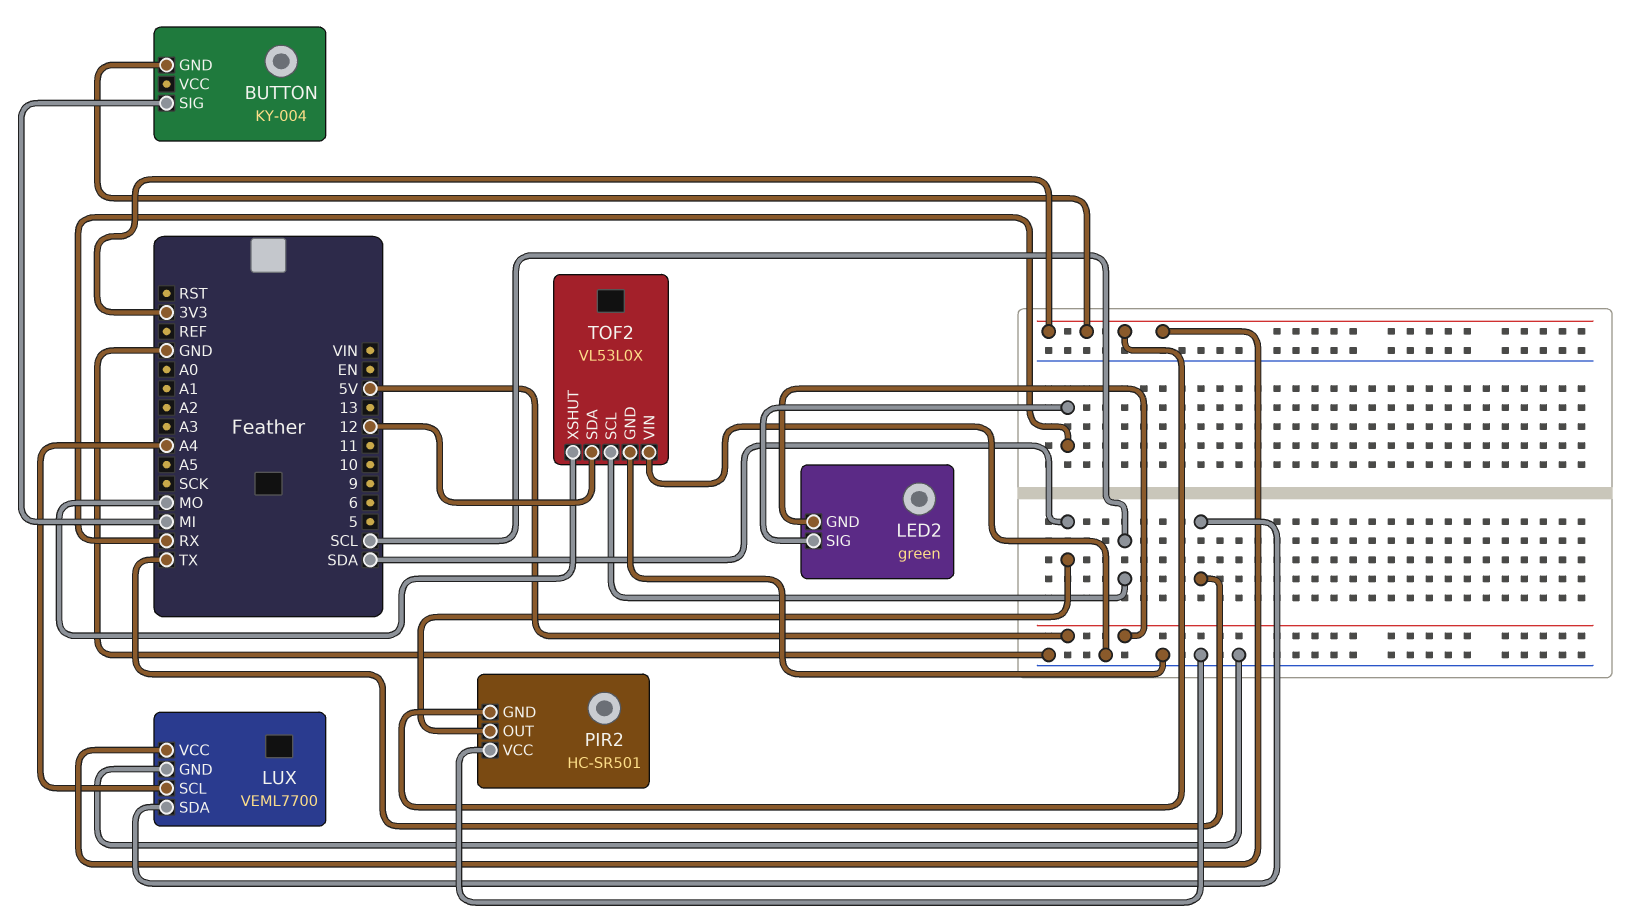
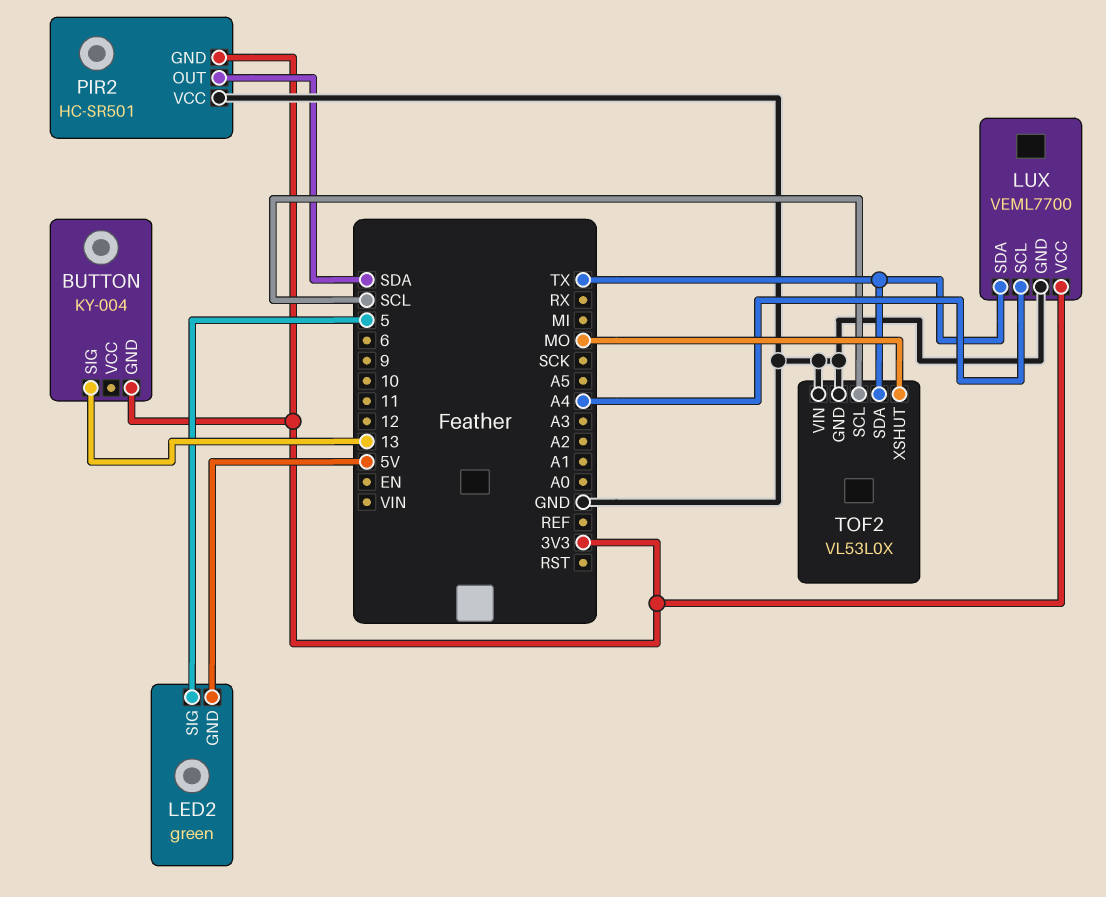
BUTTON pin SIG: MI -> 13
LED2 pin SIG: RX -> 5
TOF2 pin SDA: 12 -> TX

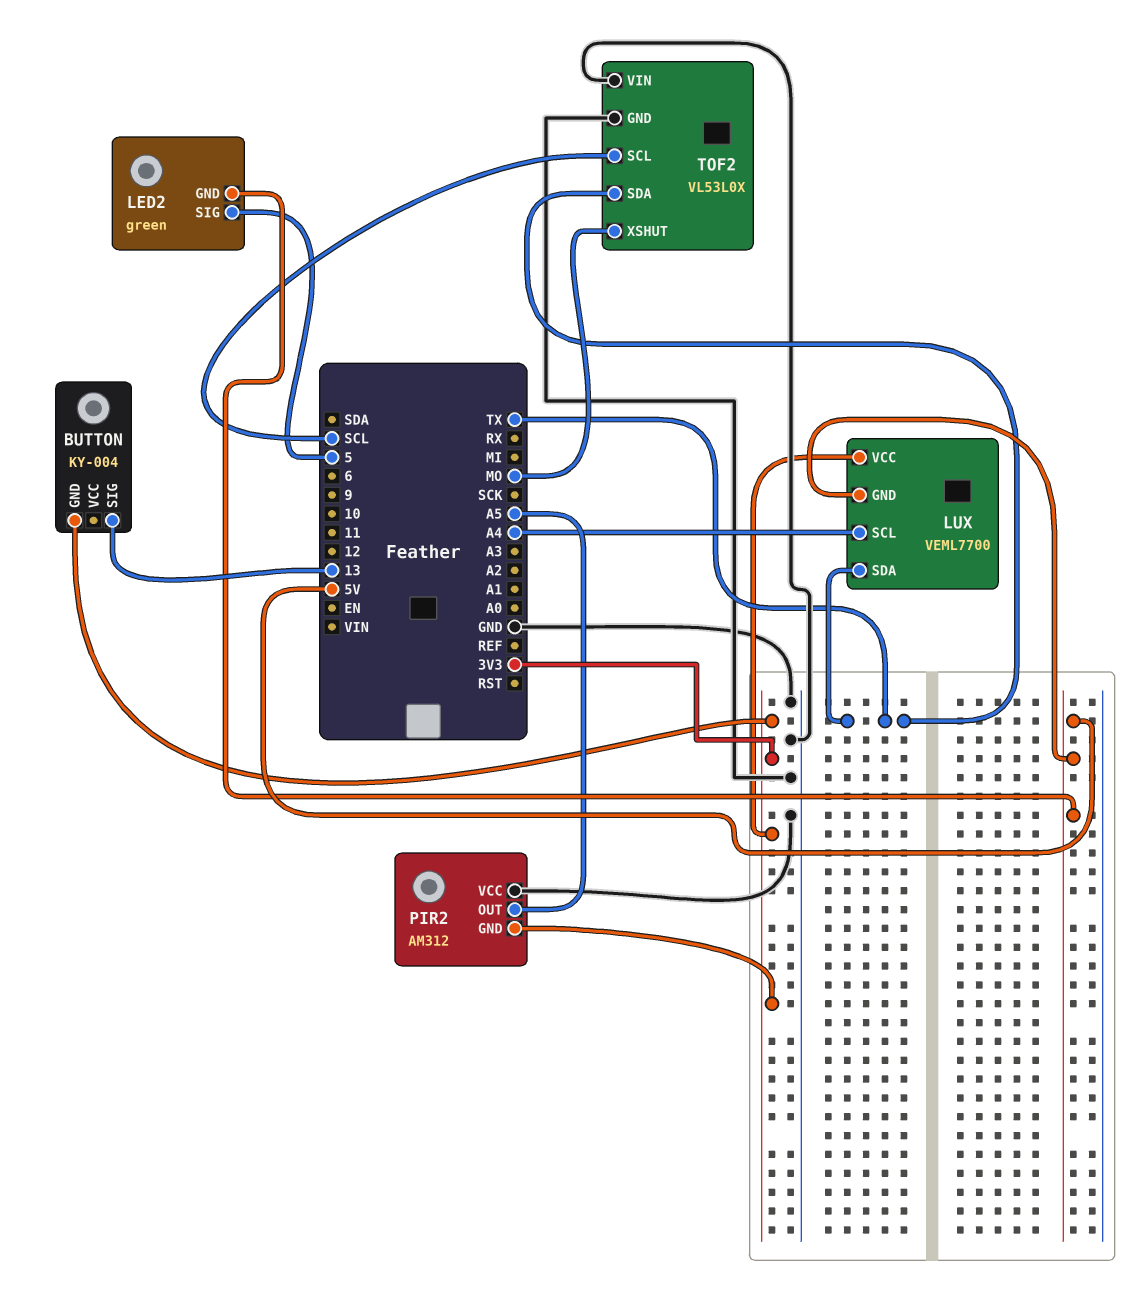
LUX pin GND: GND -> 5V
PIR2: HC-SR501 -> AM312
PIR2 pin OUT: SDA -> A5

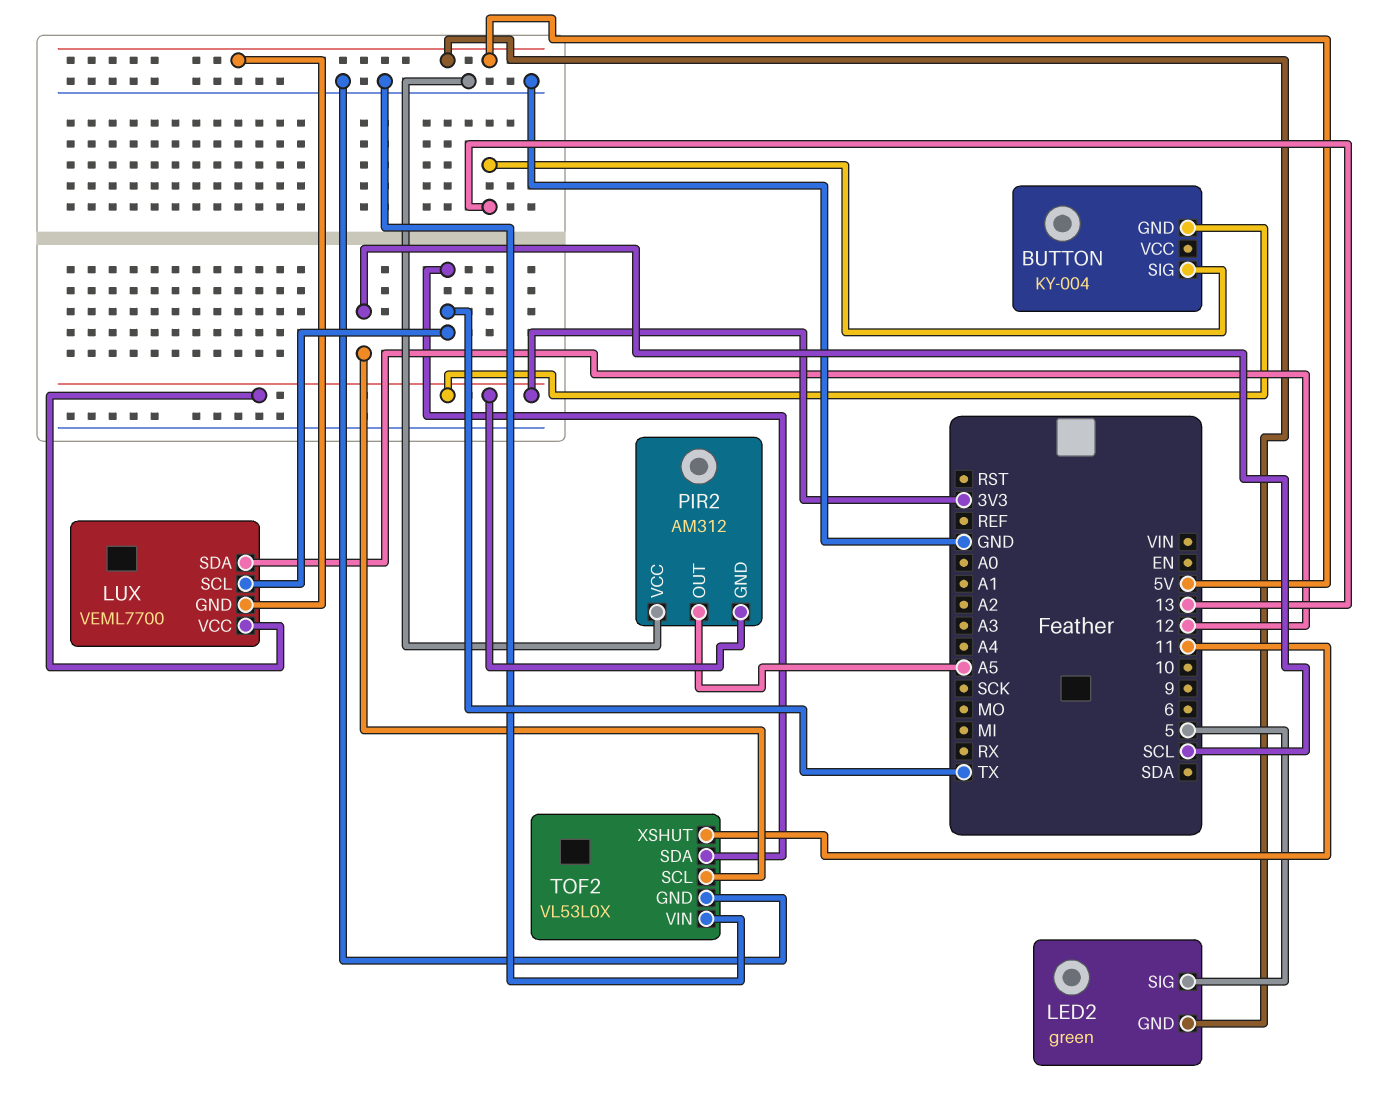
LUX pin SCL: A4 -> TX
LUX pin SDA: TX -> 12
TOF2 pin XSHUT: MO -> 11

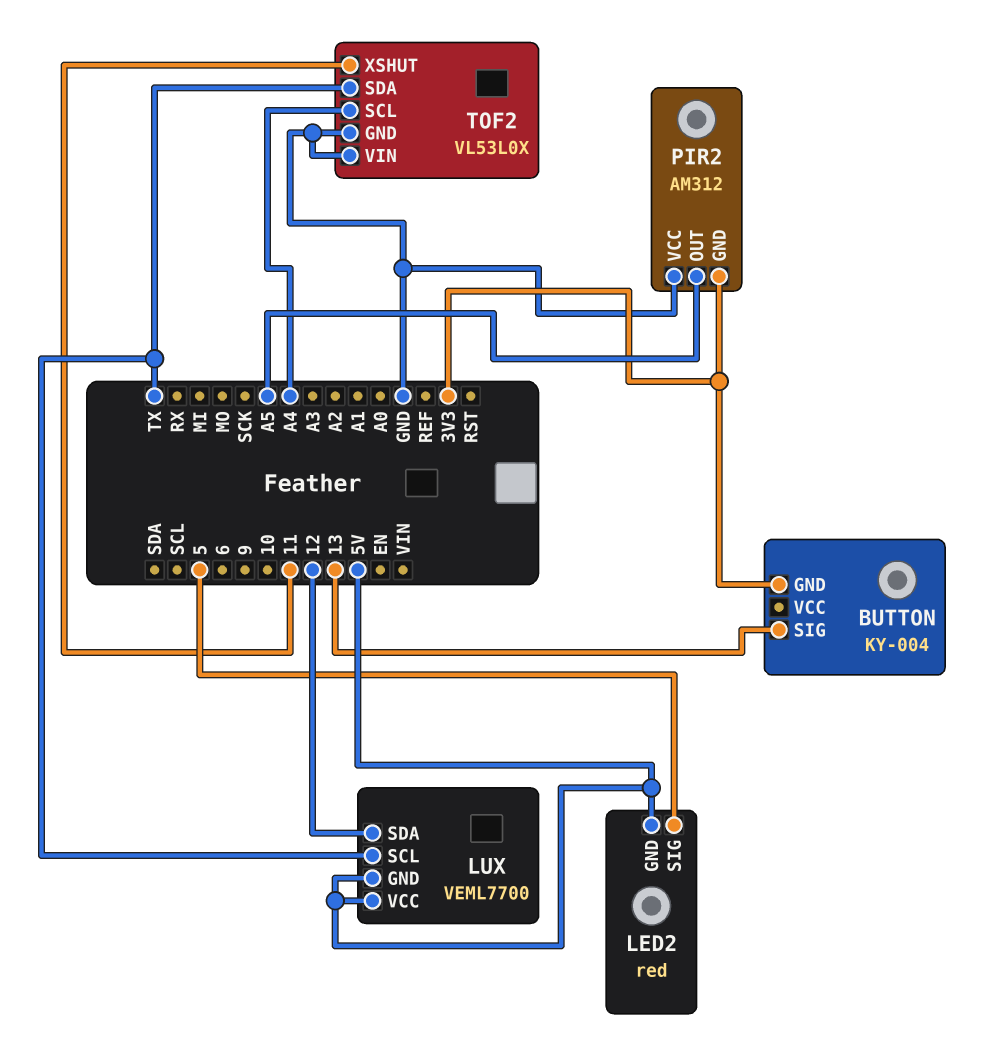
LED2: green -> red
LUX pin VCC: 3V3 -> 5V
TOF2 pin SCL: SCL -> A4

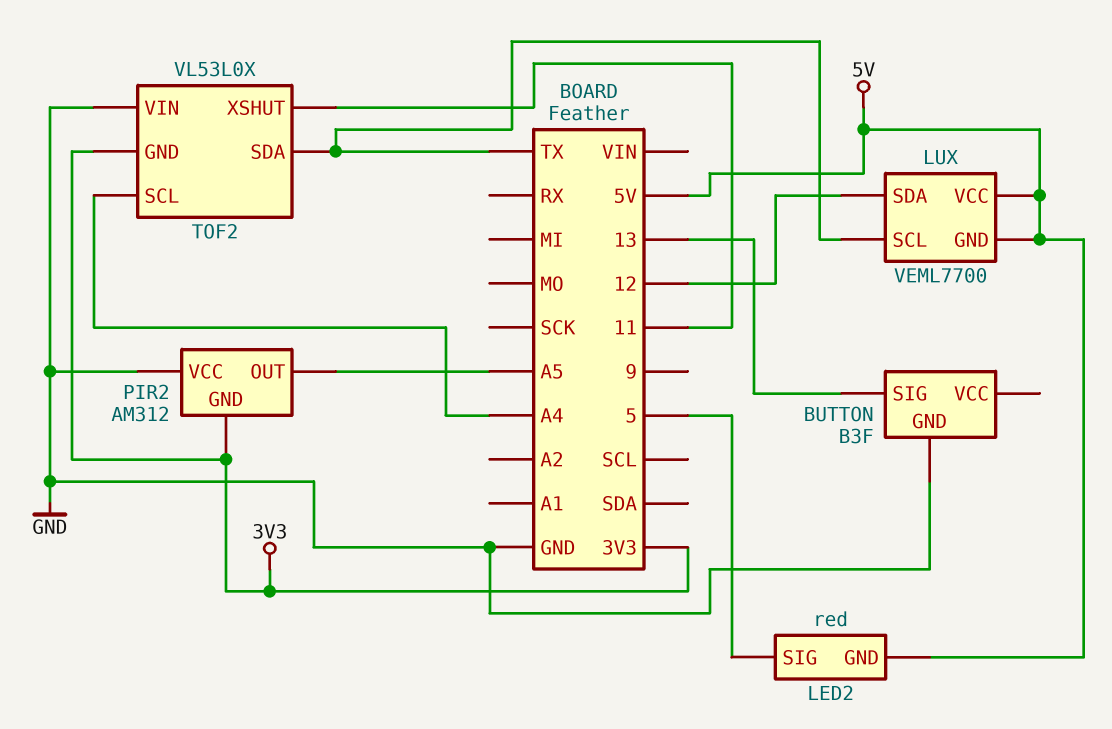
BUTTON: KY-004 -> B3F
BUTTON pin GND: 3V3 -> GND
TOF2 pin GND: GND -> 3V3

